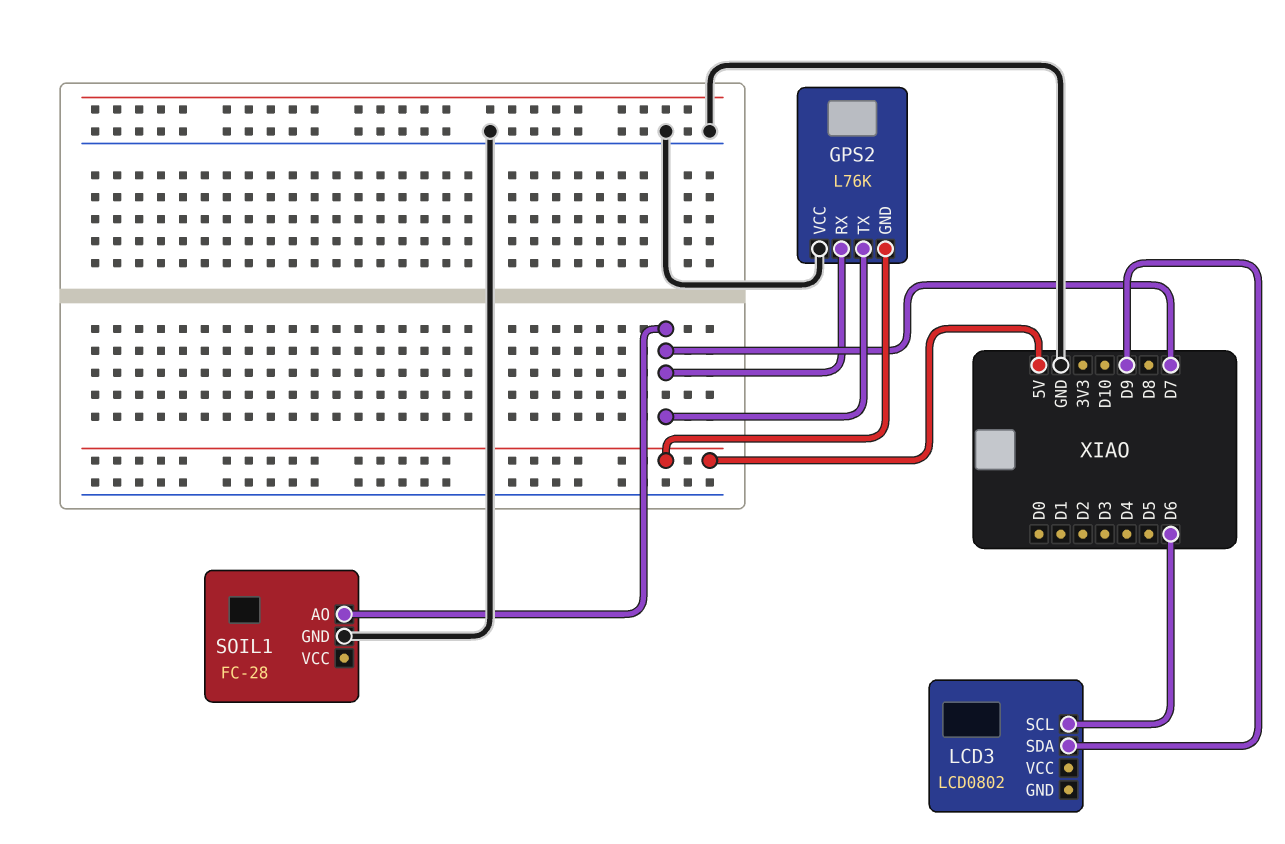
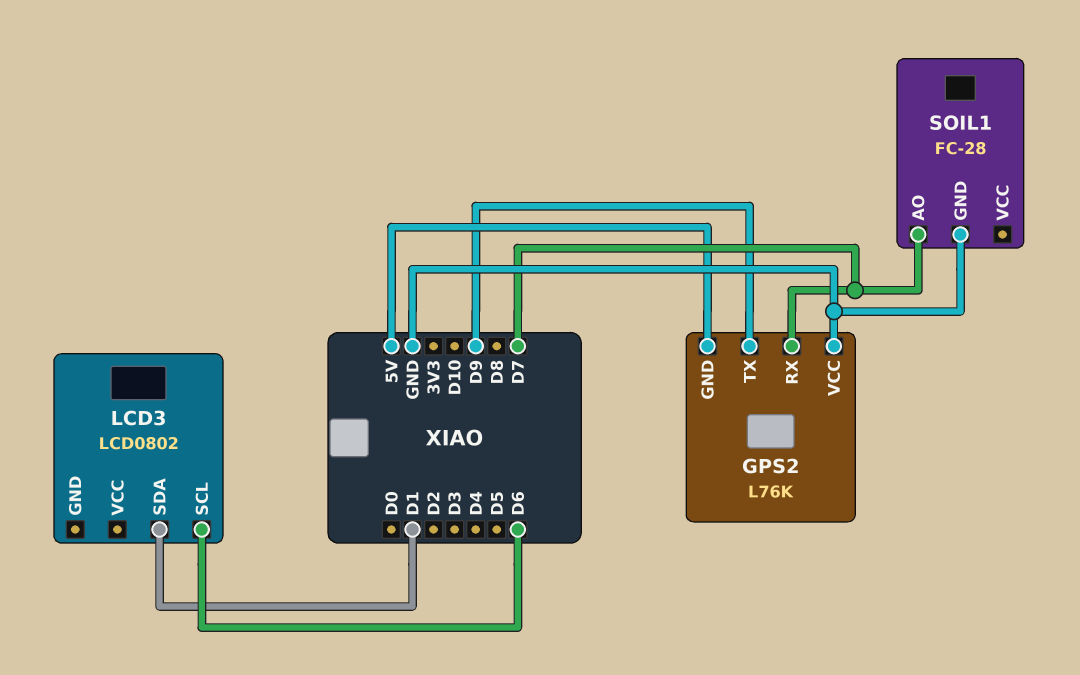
GPS2 pin TX: D7 -> D9
LCD3 pin SDA: D9 -> D1

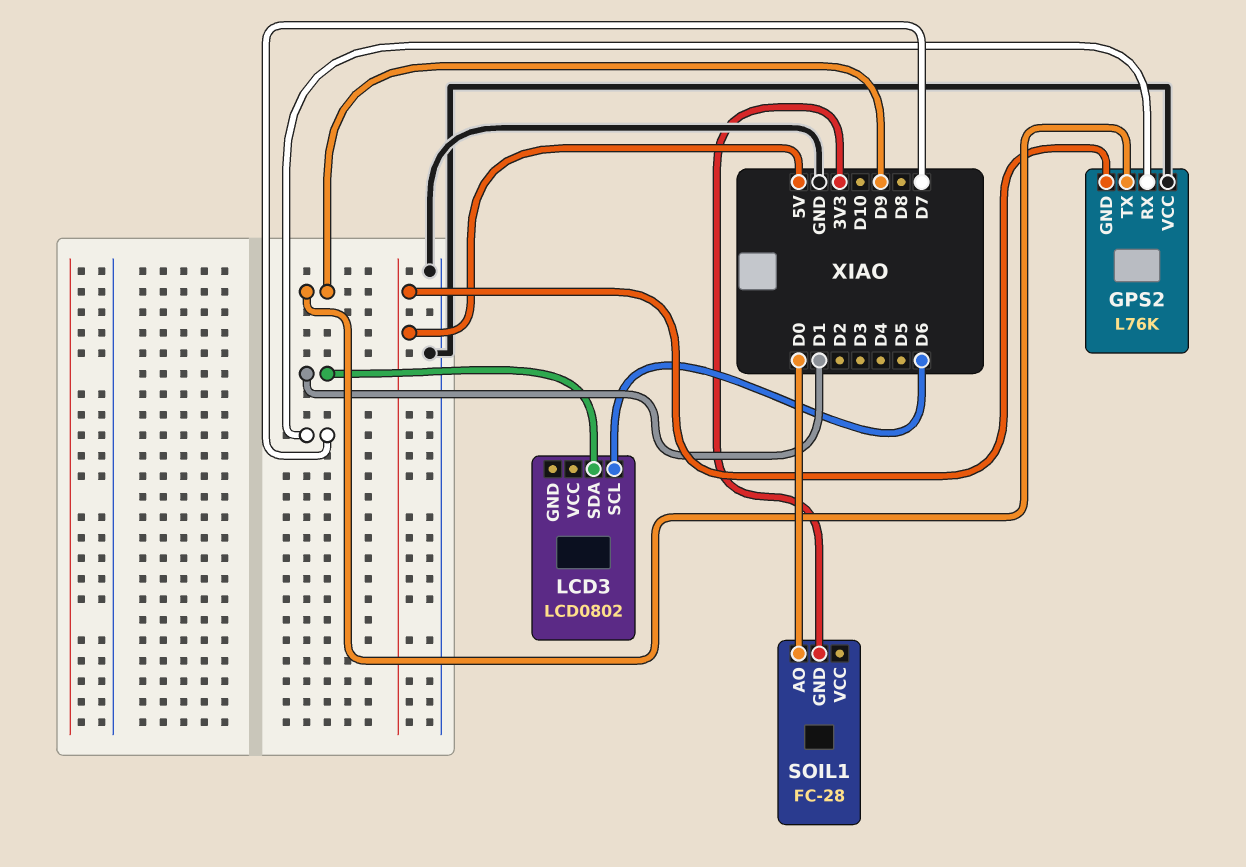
SOIL1 pin AO: D7 -> D0
SOIL1 pin GND: GND -> 3V3

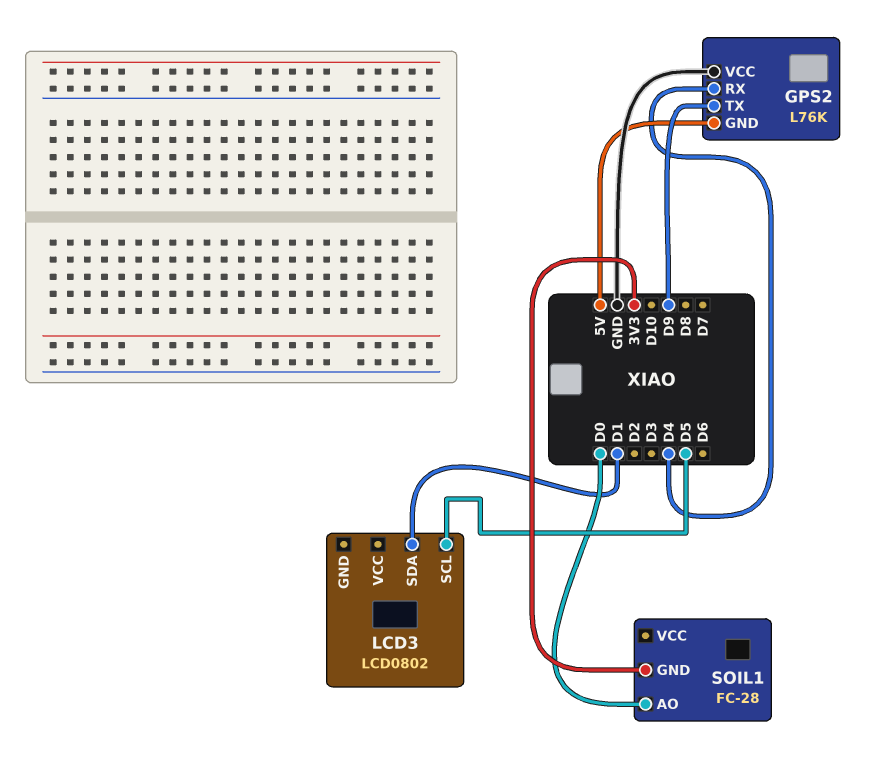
GPS2 pin RX: D7 -> D4
LCD3 pin SCL: D6 -> D5

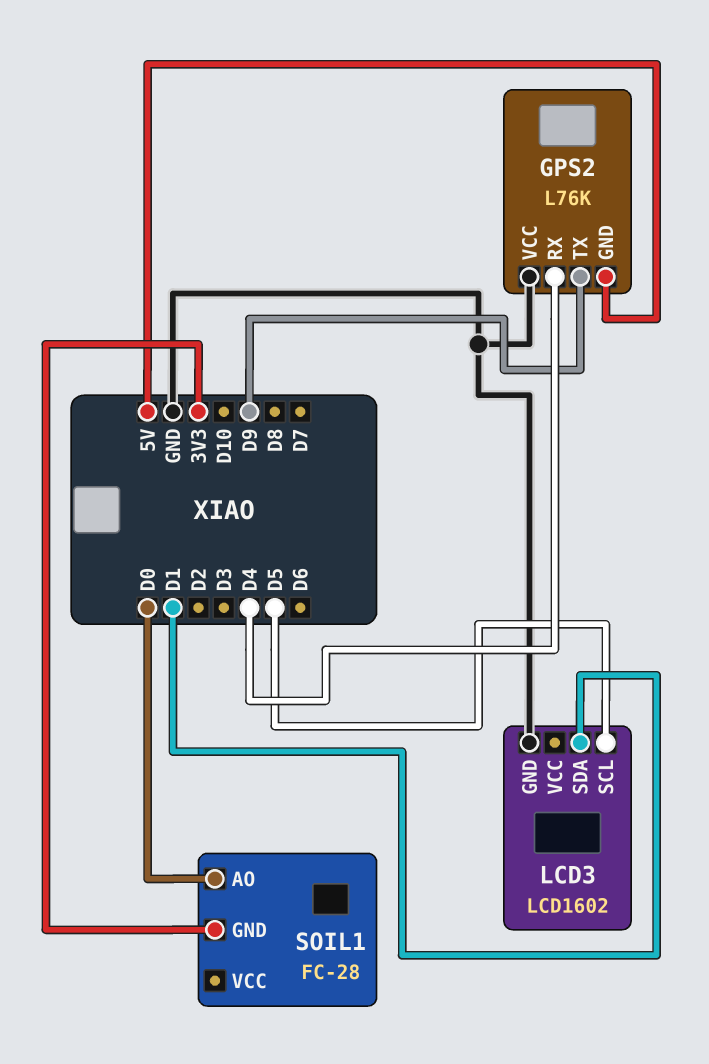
LCD3: LCD0802 -> LCD1602
LCD3 pin GND: none -> GND

